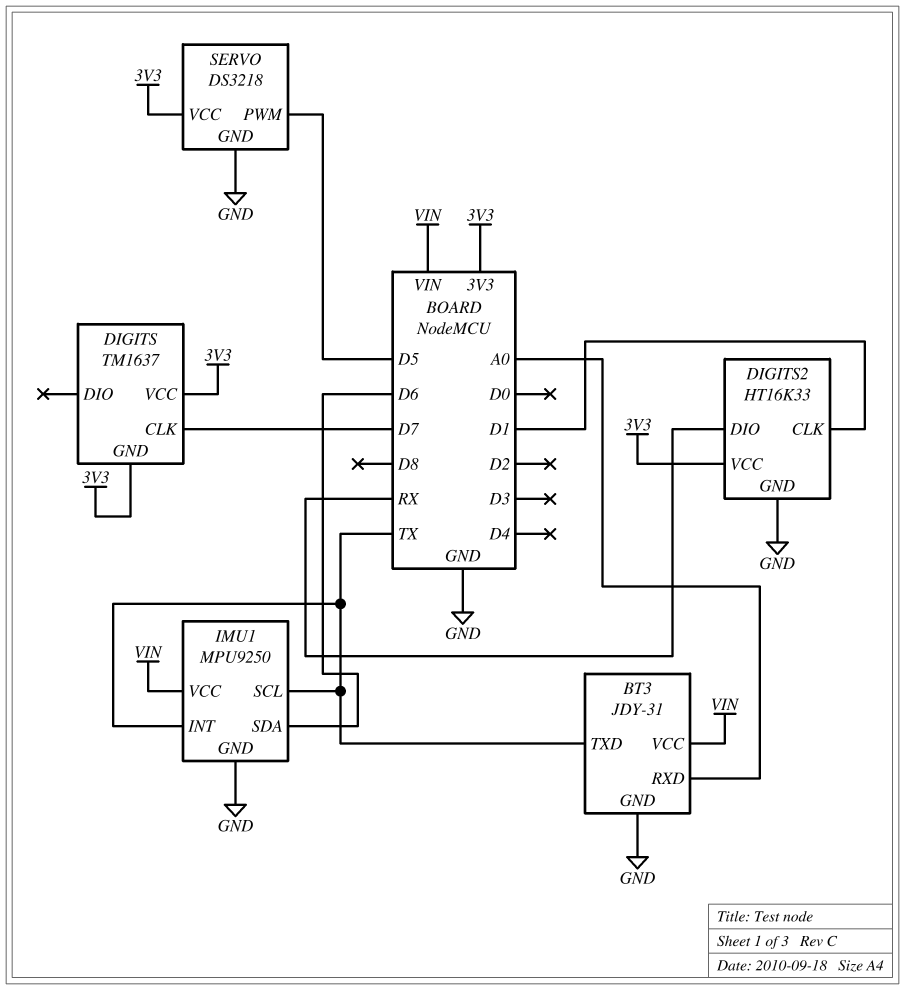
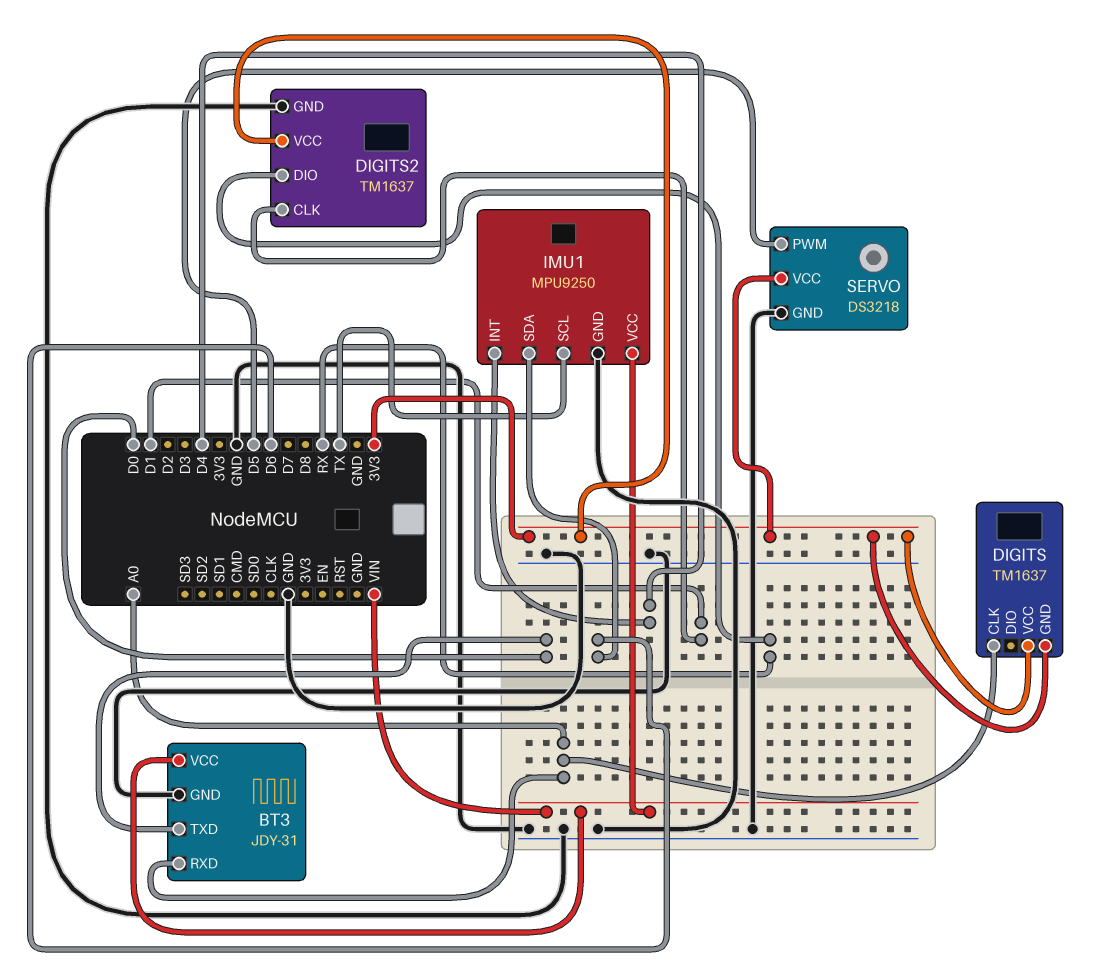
BT3 pin TXD: TX -> D0
DIGITS pin CLK: D7 -> A0
DIGITS2: HT16K33 -> TM1637
IMU1 pin INT: TX -> D4

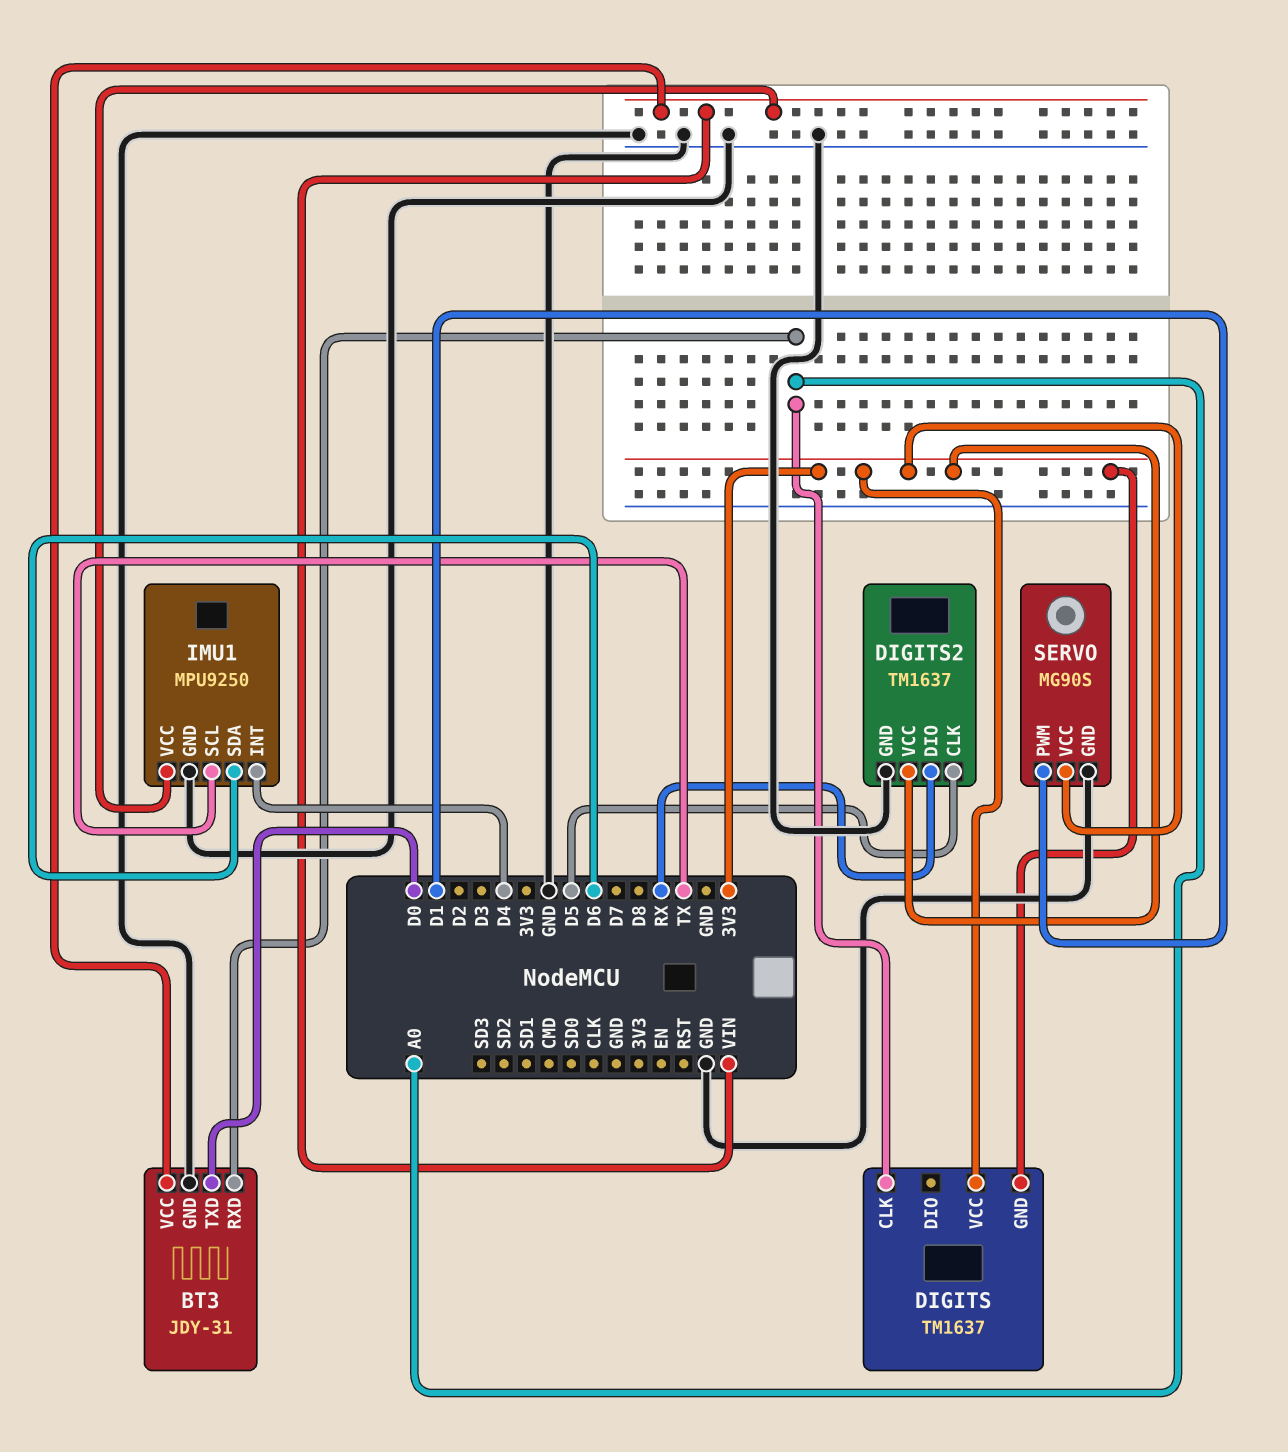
DIGITS2 pin CLK: D1 -> D5
SERVO: DS3218 -> MG90S
SERVO pin PWM: D5 -> D1

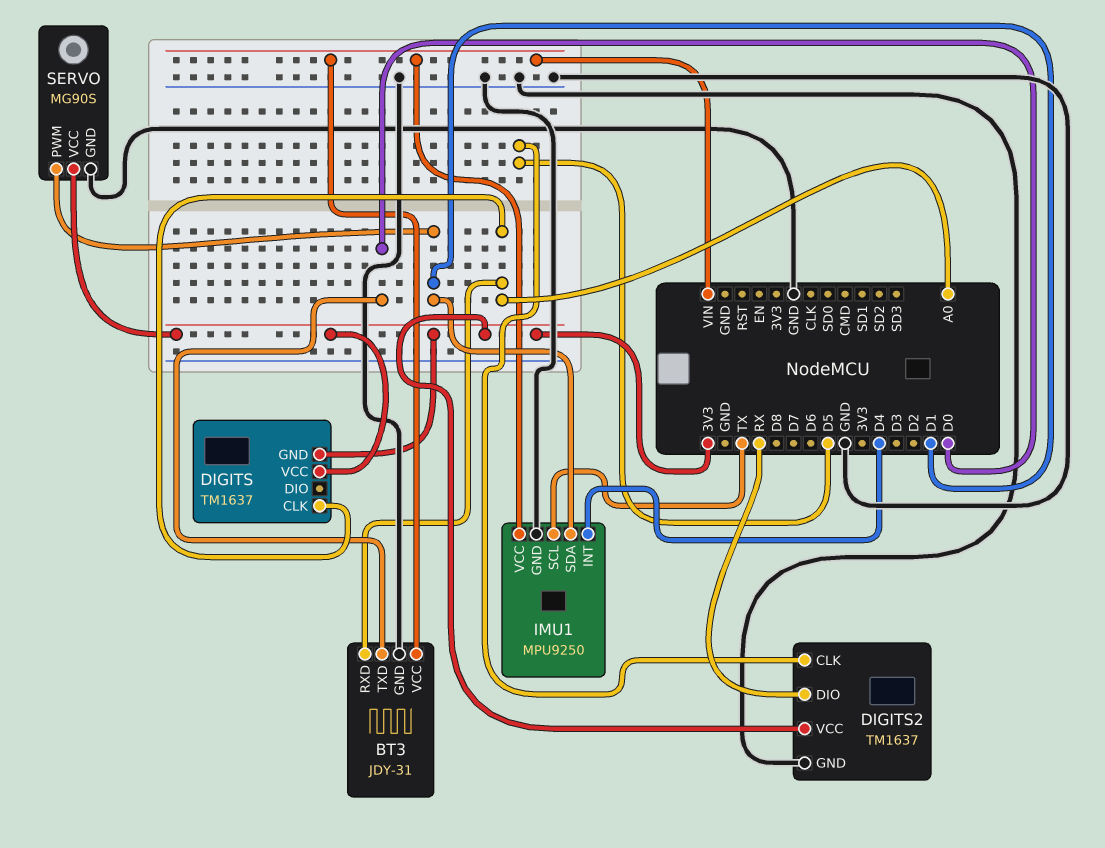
IMU1 pin SDA: D6 -> D1

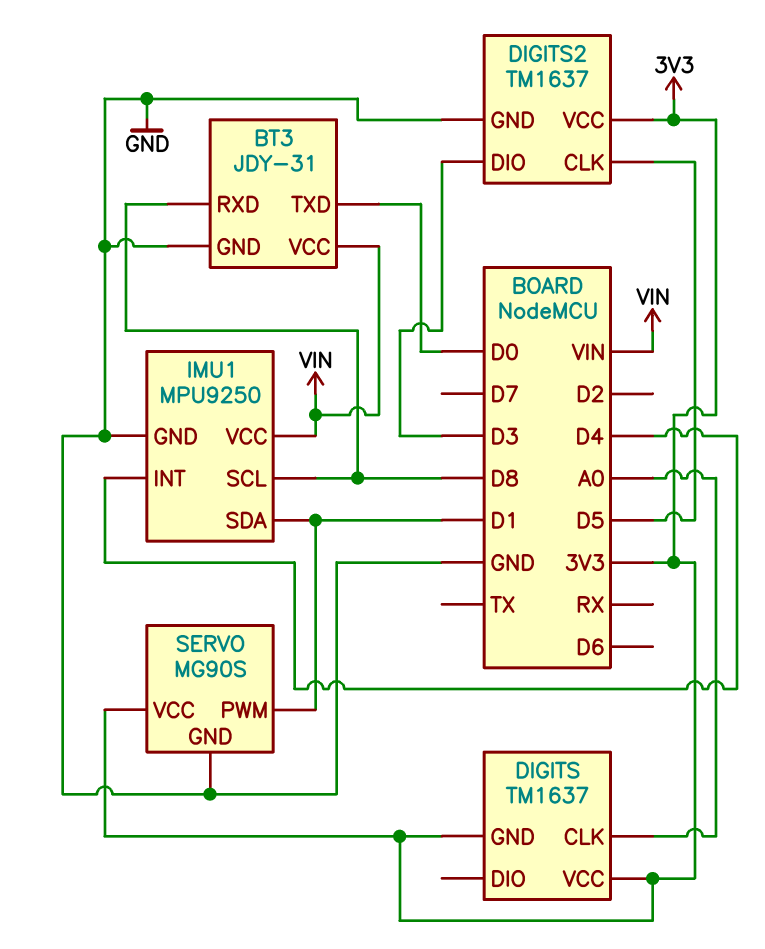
BT3 pin RXD: A0 -> D8
DIGITS2 pin DIO: RX -> D3
IMU1 pin SCL: TX -> D8

